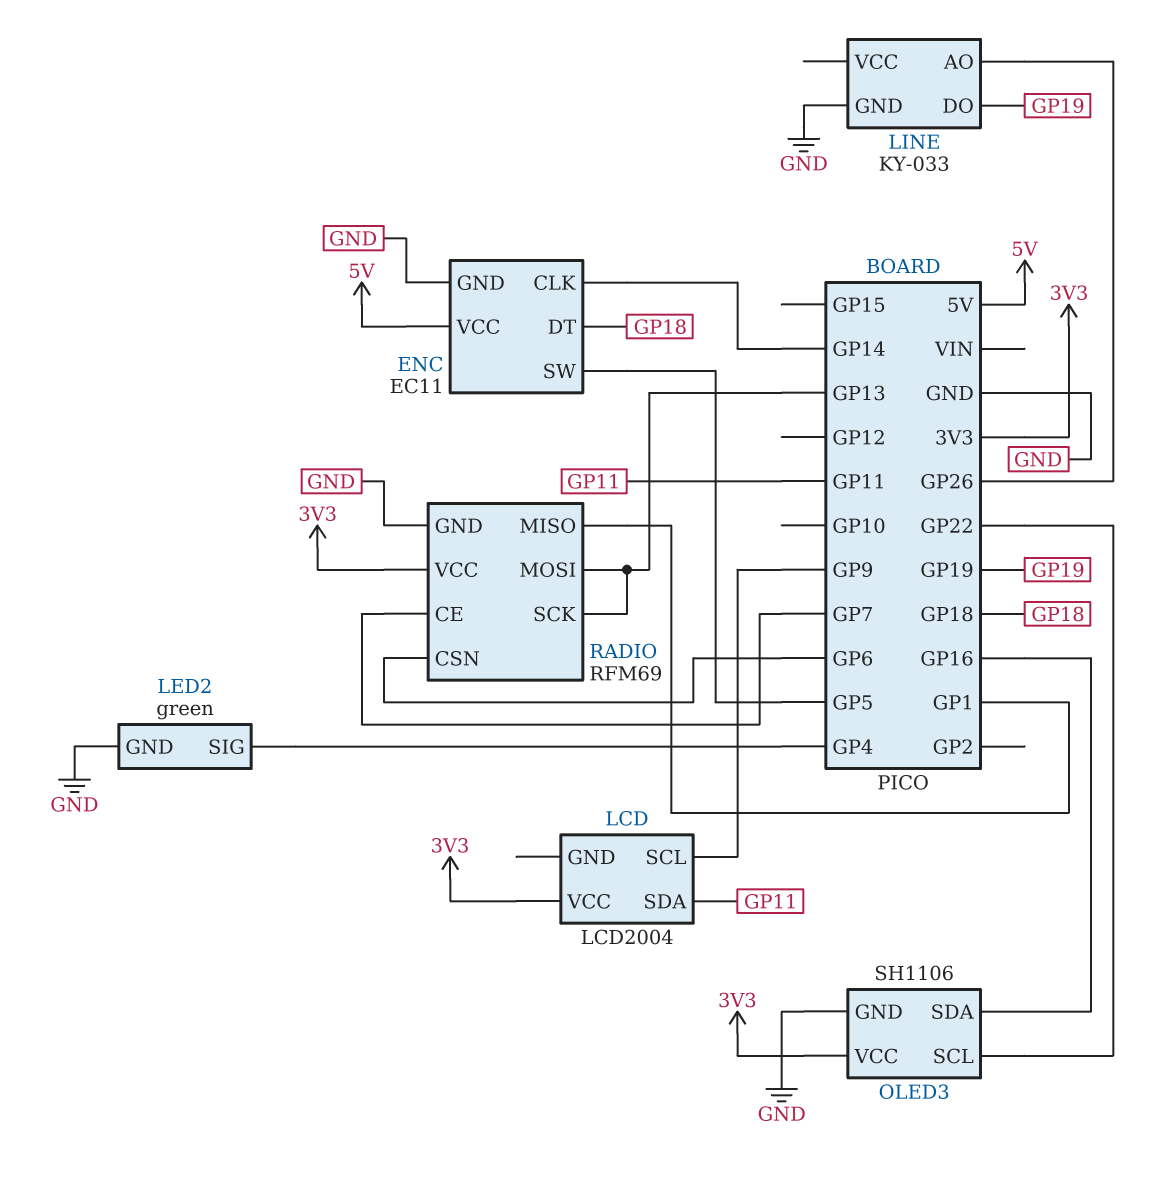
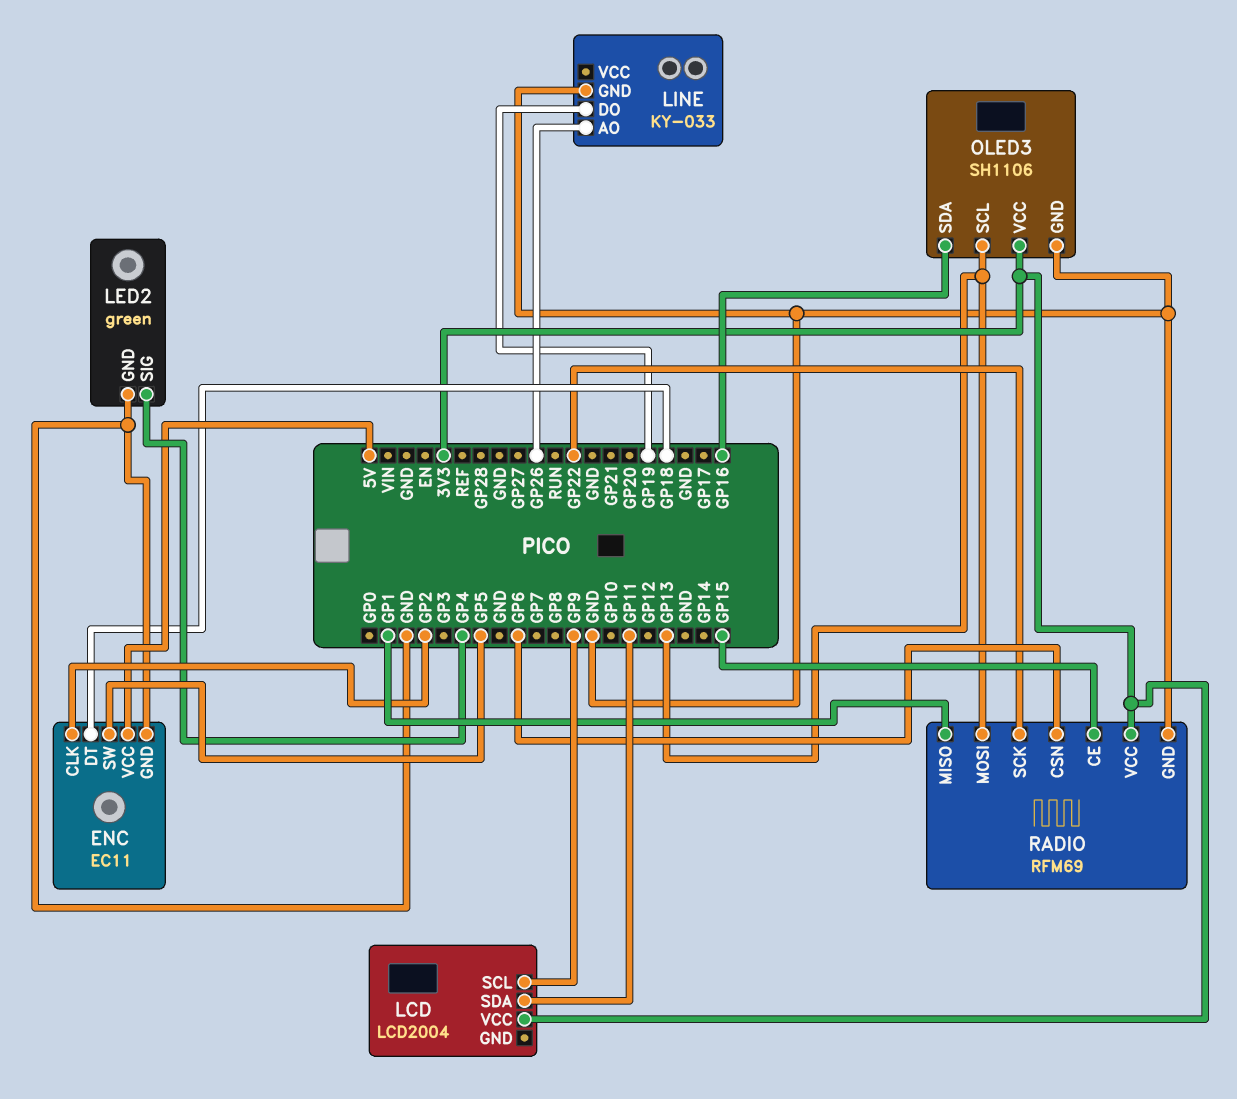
ENC pin CLK: GP14 -> GP2
OLED3 pin SCL: GP22 -> GP13
RADIO pin CE: GP7 -> GP15
RADIO pin SCK: GP13 -> GP22

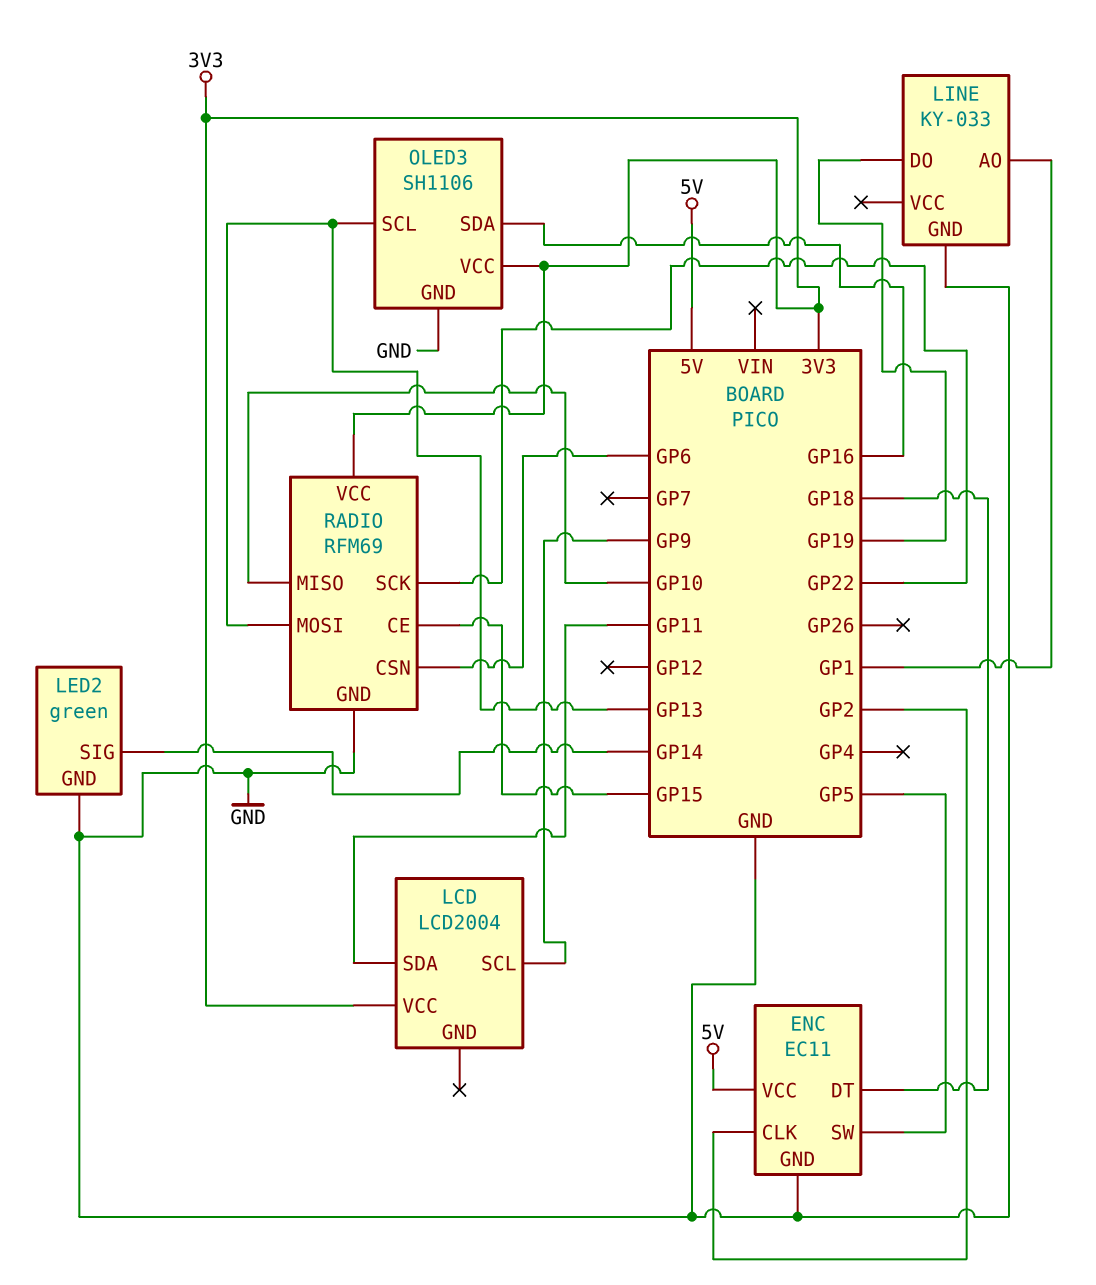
LED2 pin SIG: GP4 -> GP14
LINE pin AO: GP26 -> GP1
RADIO pin MISO: GP1 -> GP10

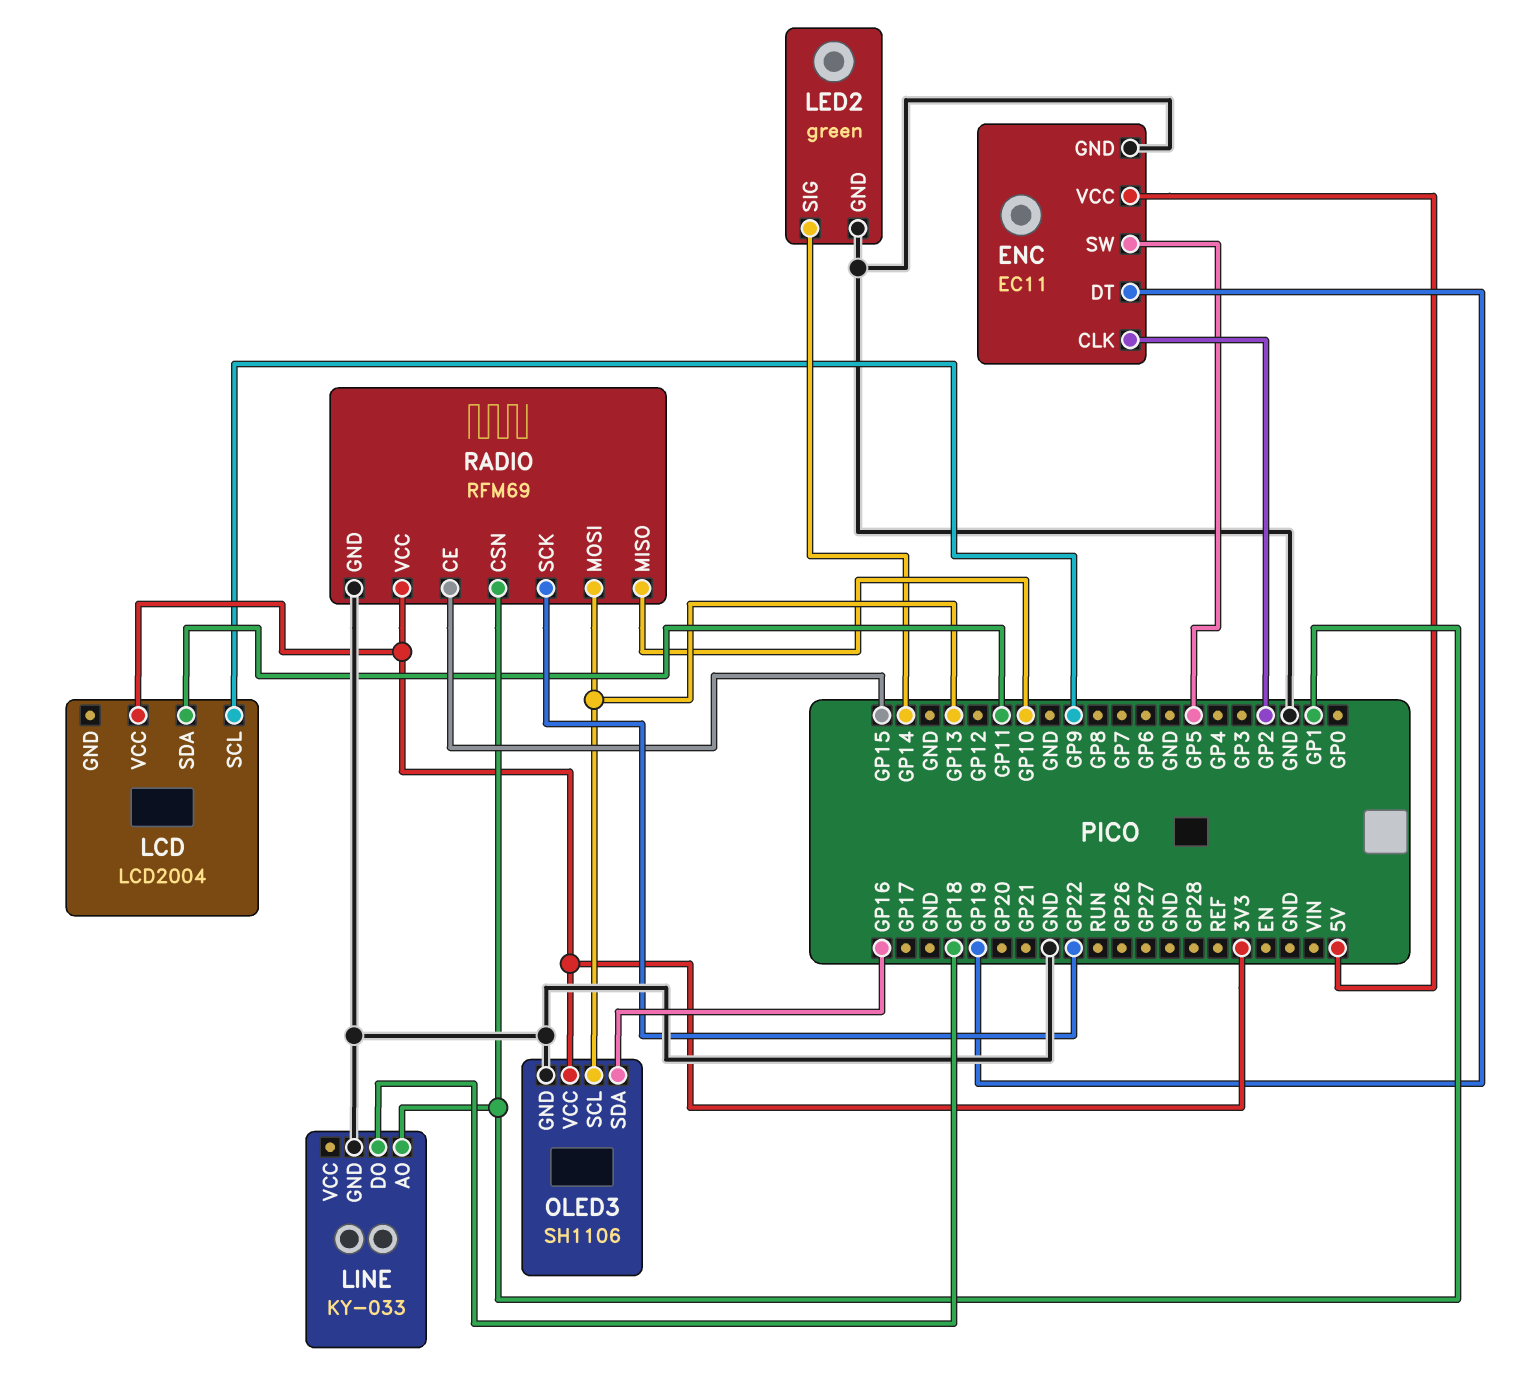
ENC pin DT: GP18 -> GP19
LINE pin DO: GP19 -> GP18
RADIO pin CSN: GP6 -> GP1

